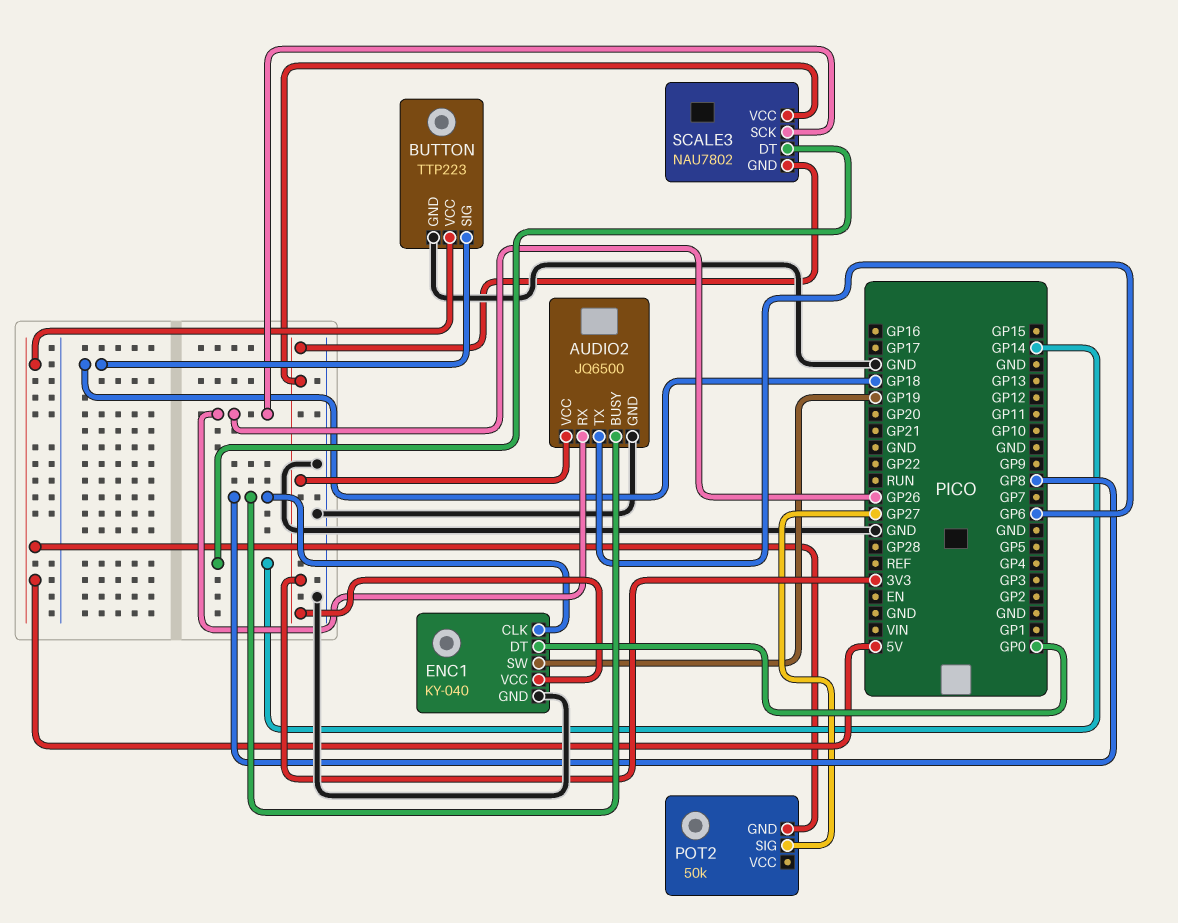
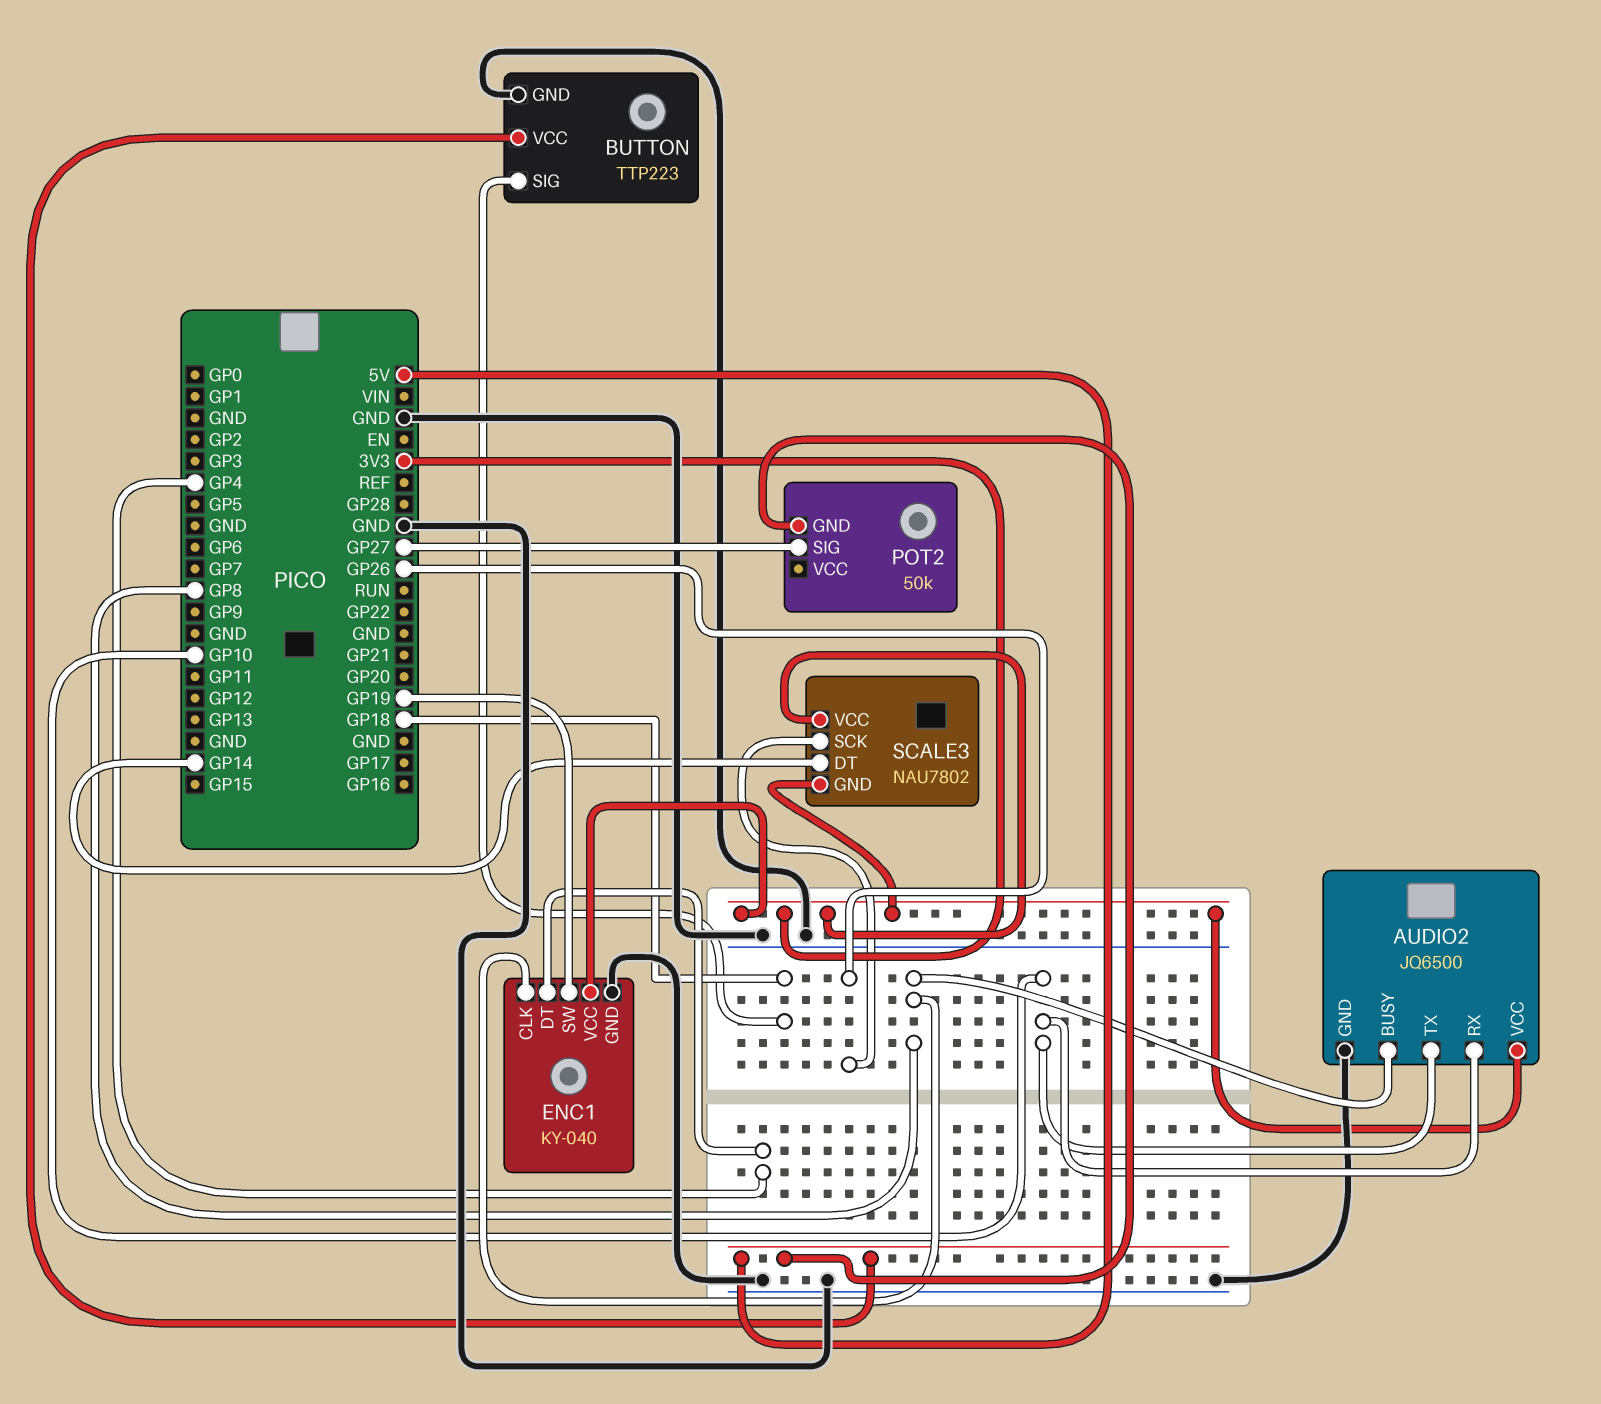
AUDIO2 pin RX: GP26 -> GP10
AUDIO2 pin TX: GP6 -> GP10
ENC1 pin DT: GP0 -> GP4

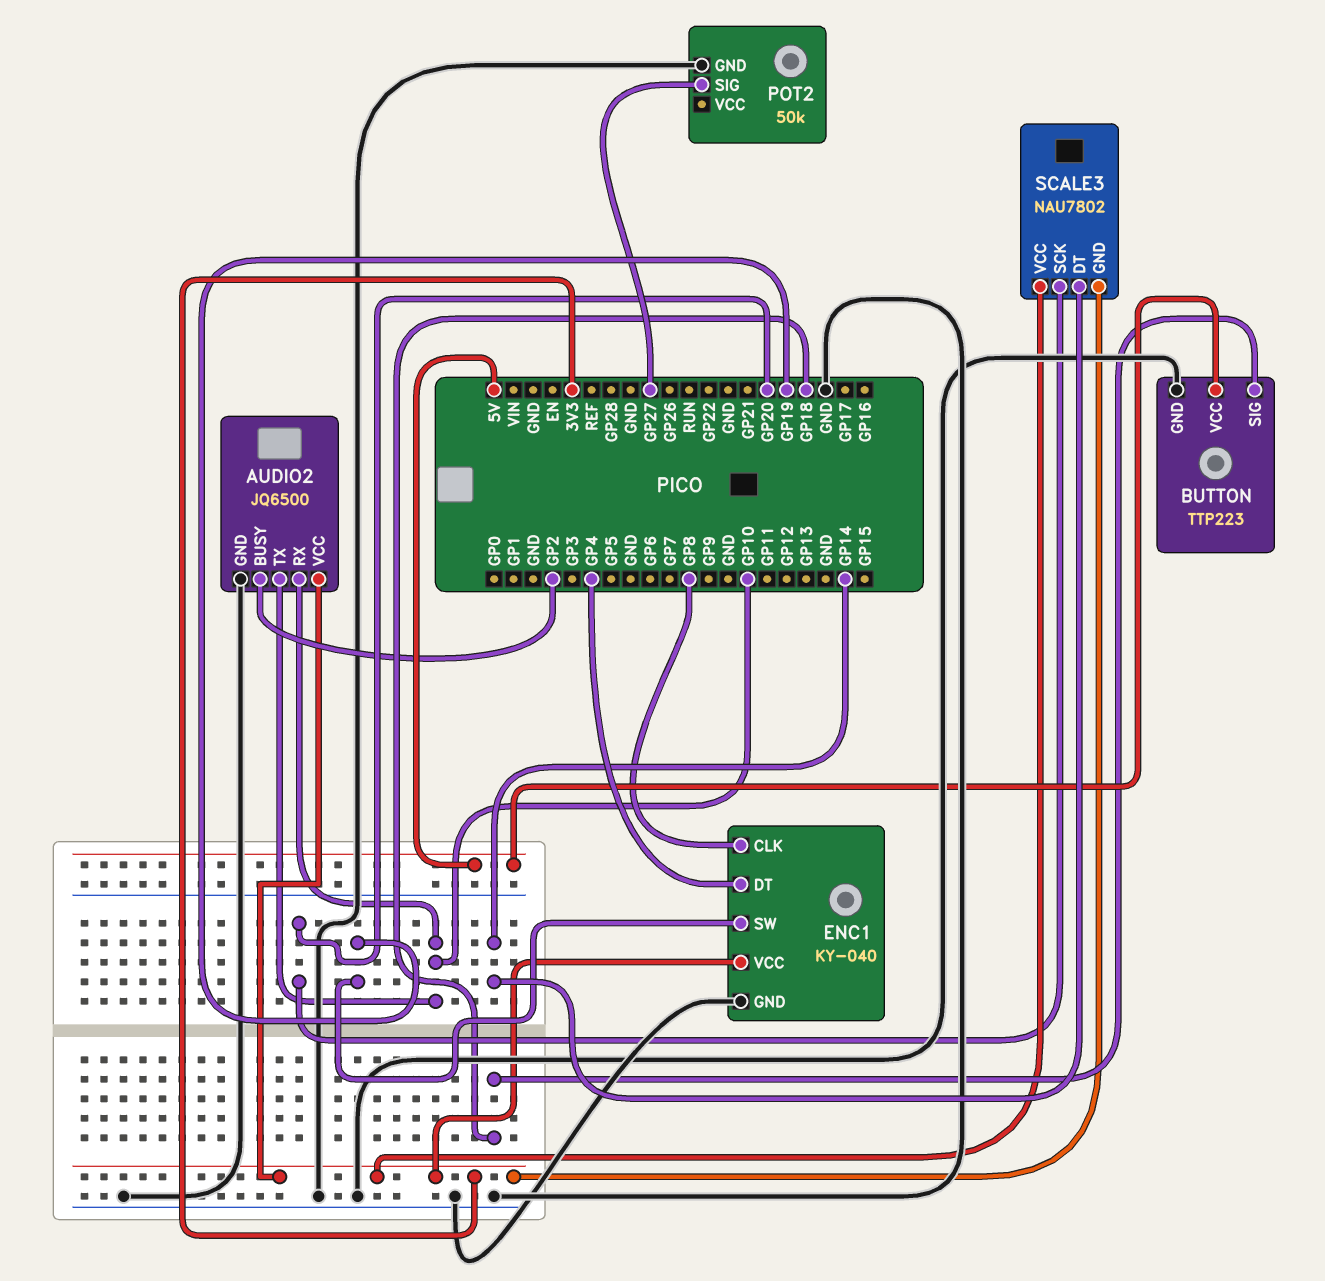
AUDIO2 pin BUSY: GP8 -> GP2
POT2 pin GND: 5V -> GND
SCALE3 pin SCK: GP26 -> GP20

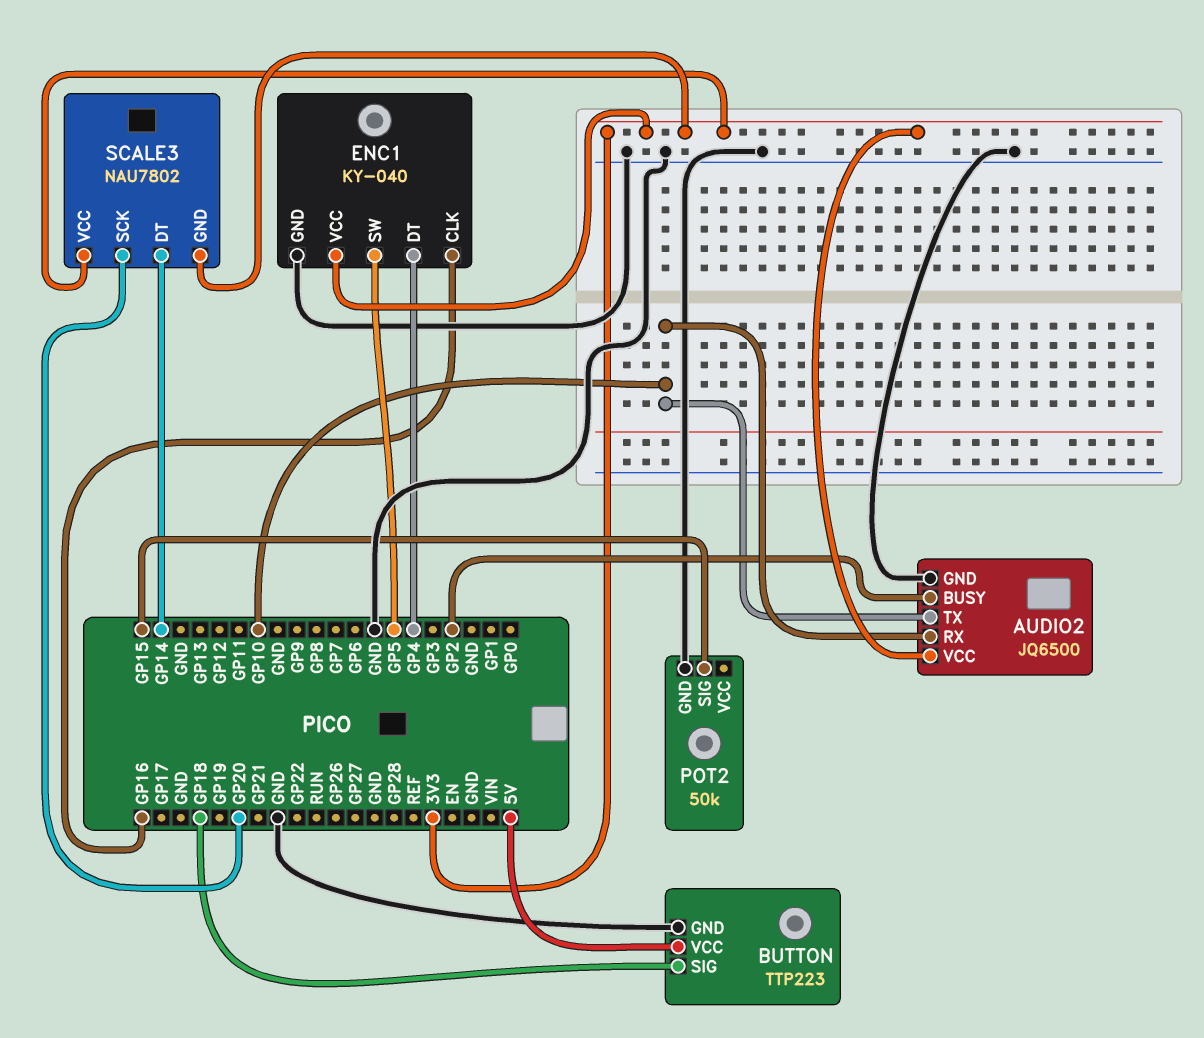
ENC1 pin CLK: GP8 -> GP16
ENC1 pin SW: GP19 -> GP5
POT2 pin SIG: GP27 -> GP15

